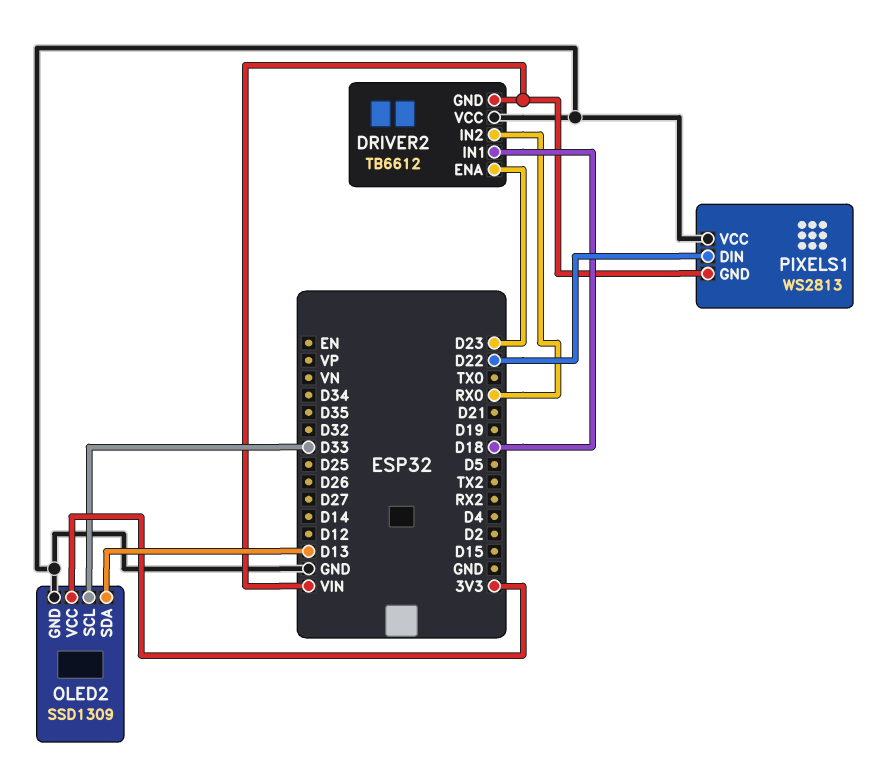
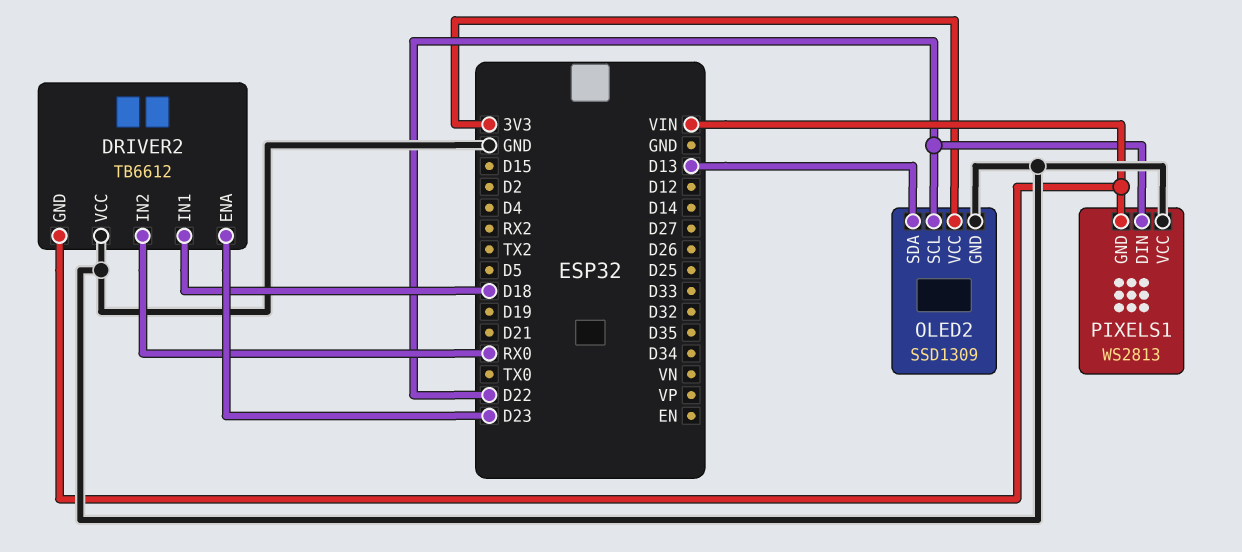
OLED2 pin SCL: D33 -> D22

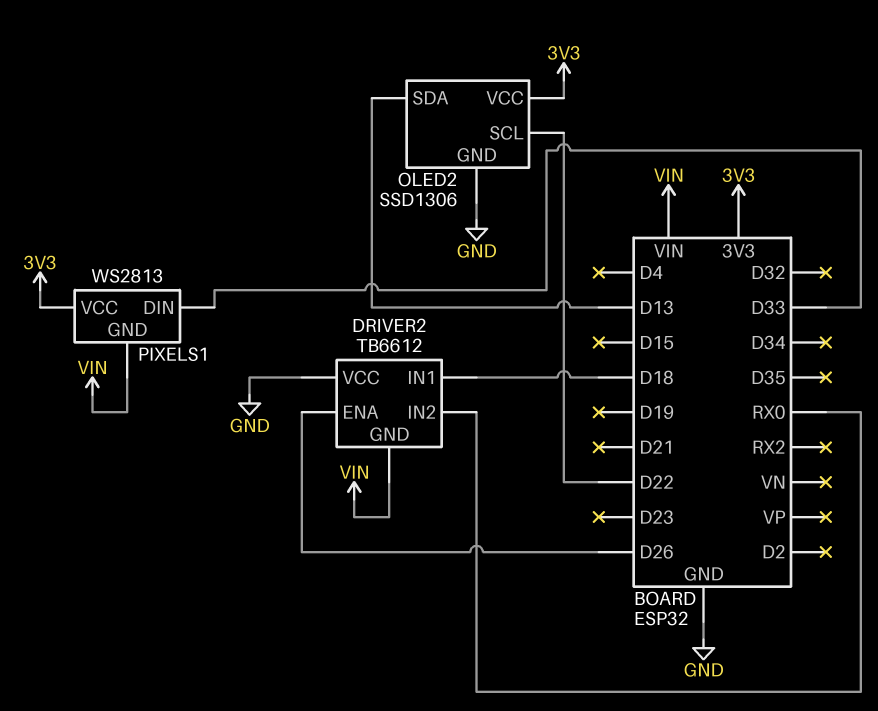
DRIVER2 pin ENA: D23 -> D26
OLED2: SSD1309 -> SSD1306
PIXELS1 pin DIN: D22 -> D33
PIXELS1 pin VCC: GND -> 3V3

